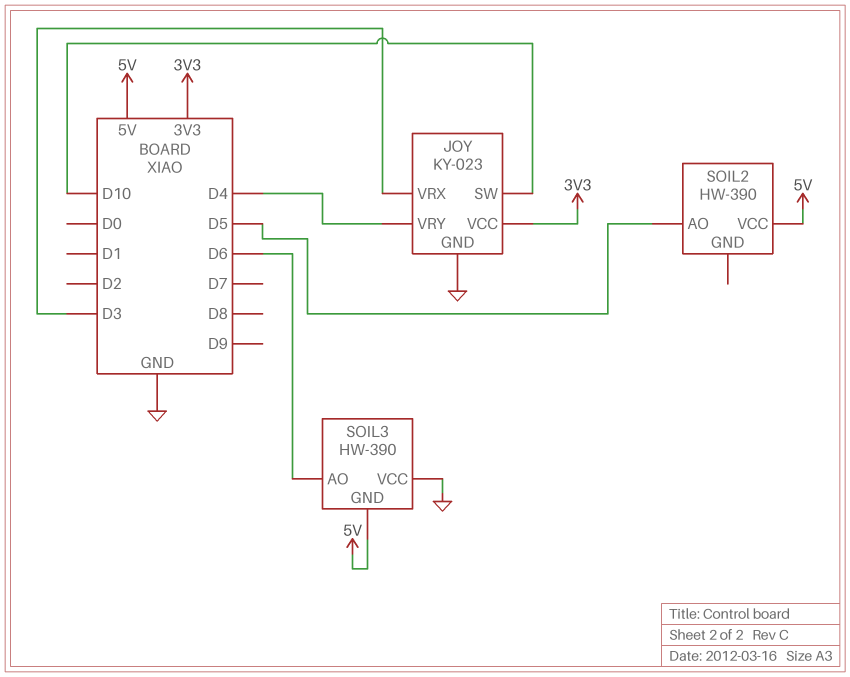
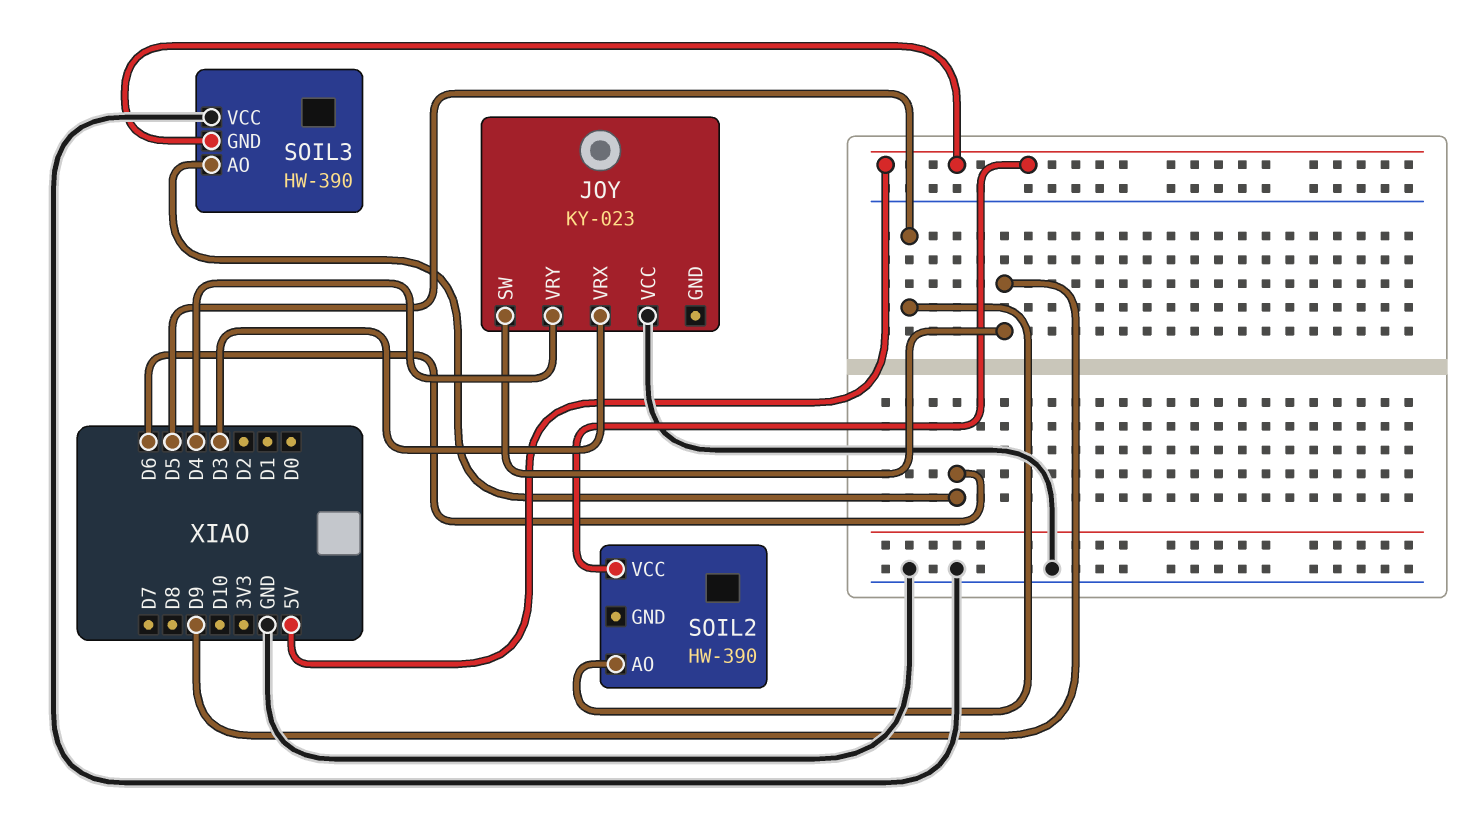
JOY pin GND: GND -> none
JOY pin SW: D10 -> D9
JOY pin VCC: 3V3 -> GND

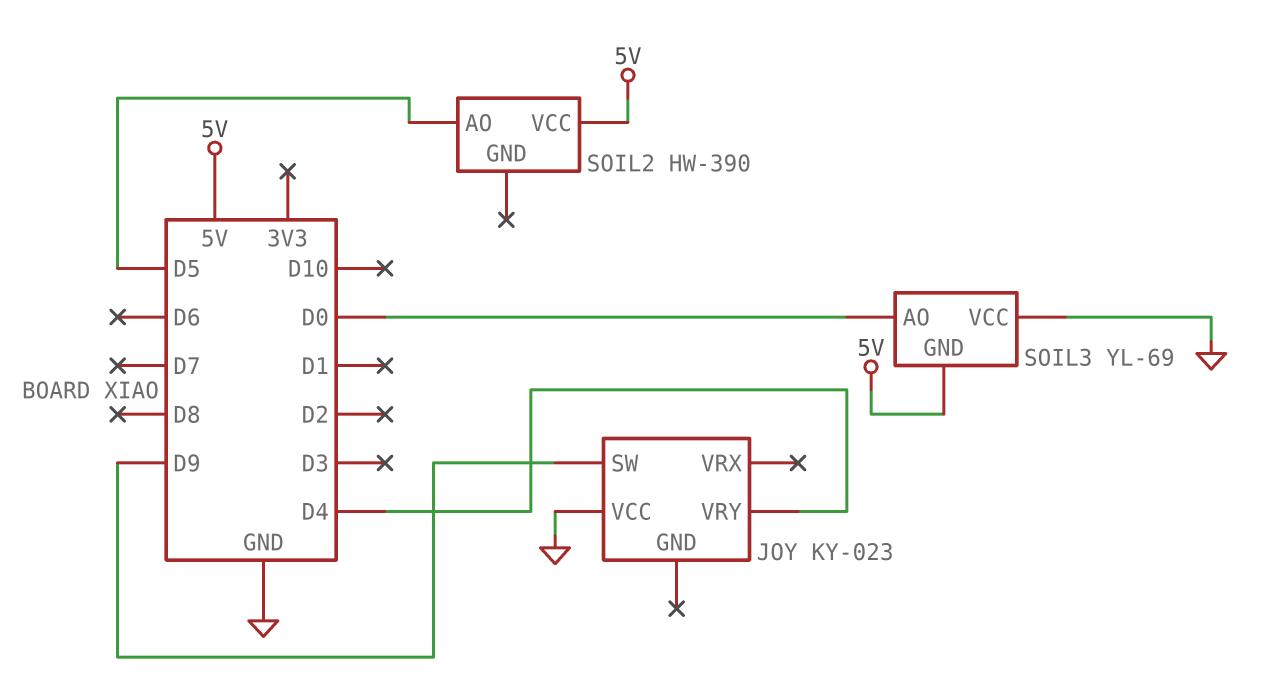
JOY pin VRX: D3 -> none
SOIL3: HW-390 -> YL-69
SOIL3 pin AO: D6 -> D0

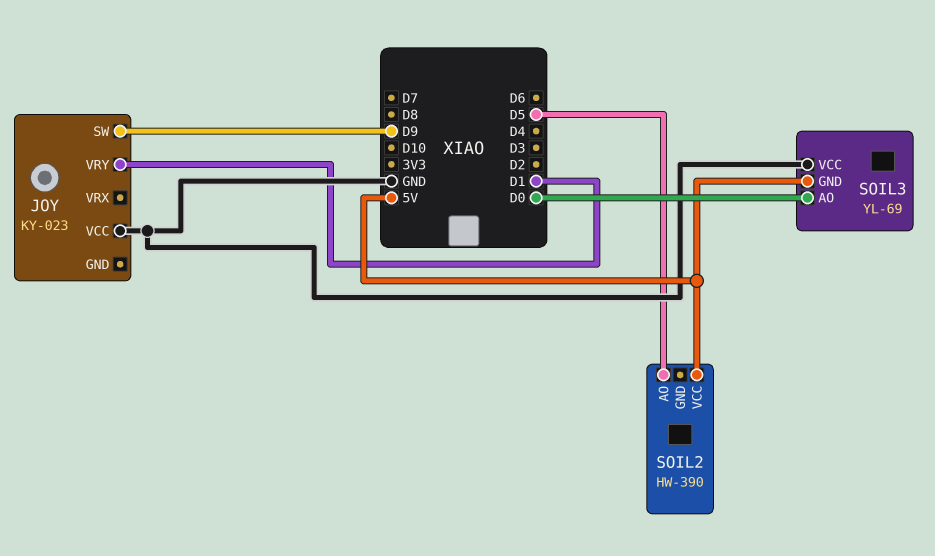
JOY pin VRY: D4 -> D1

